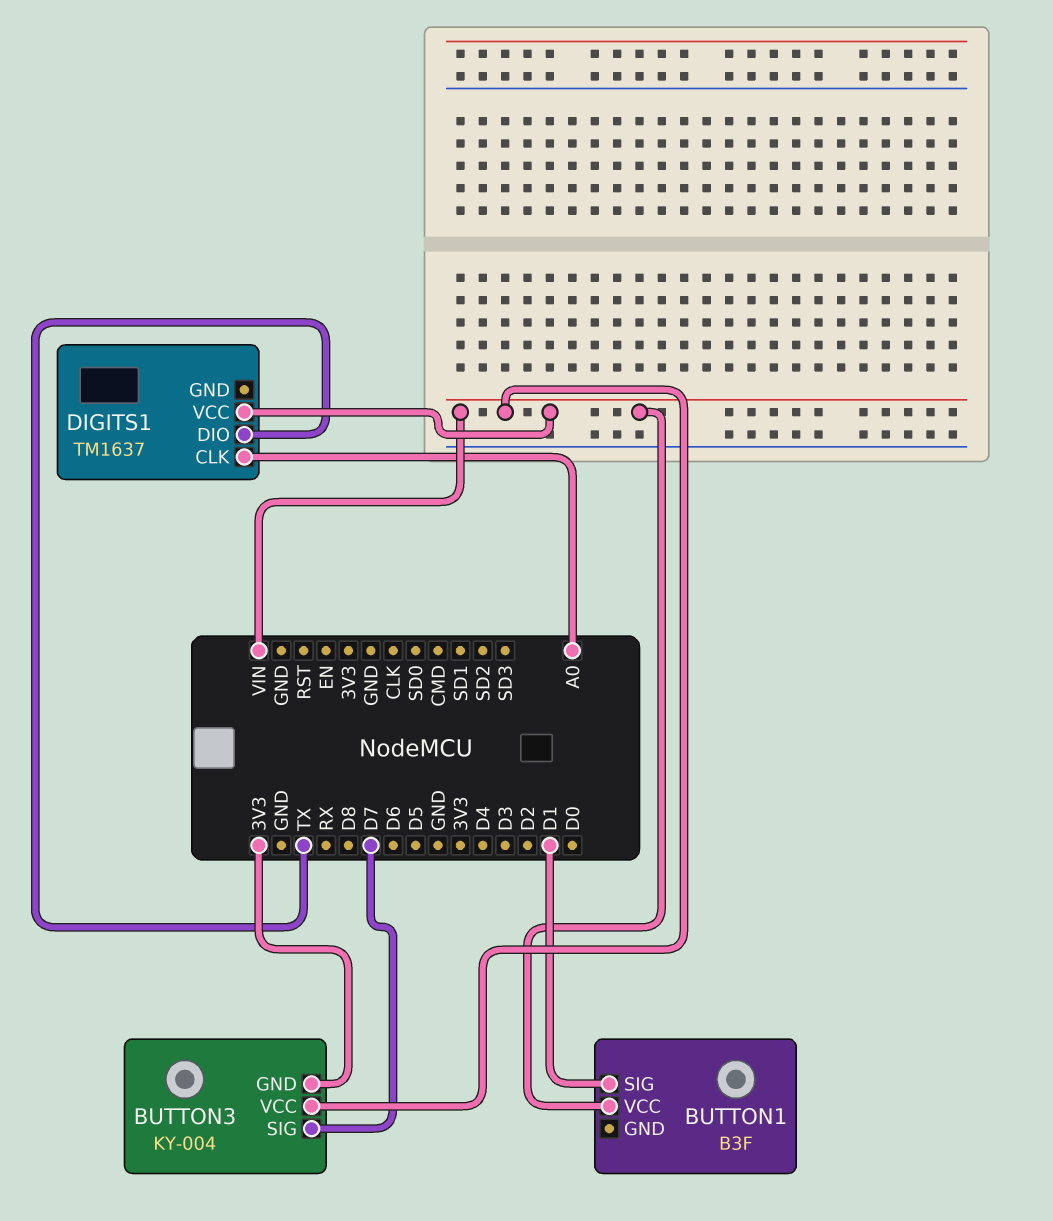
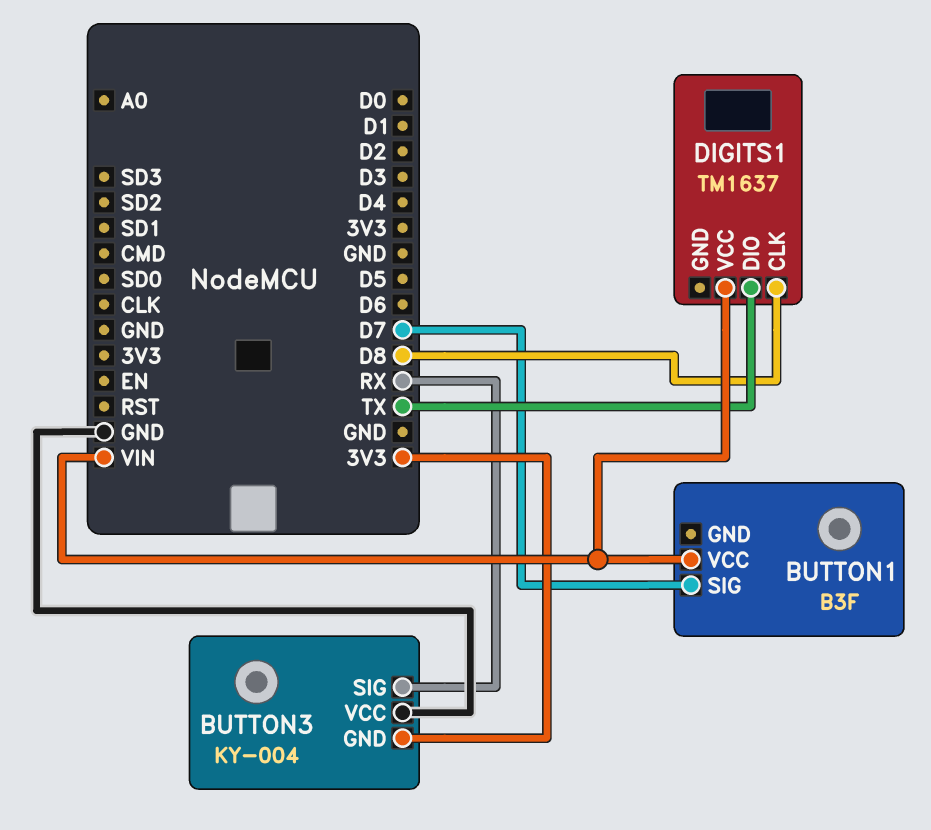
BUTTON1 pin SIG: D1 -> D7
BUTTON3 pin SIG: D7 -> RX
BUTTON3 pin VCC: VIN -> GND
DIGITS1 pin CLK: A0 -> D8

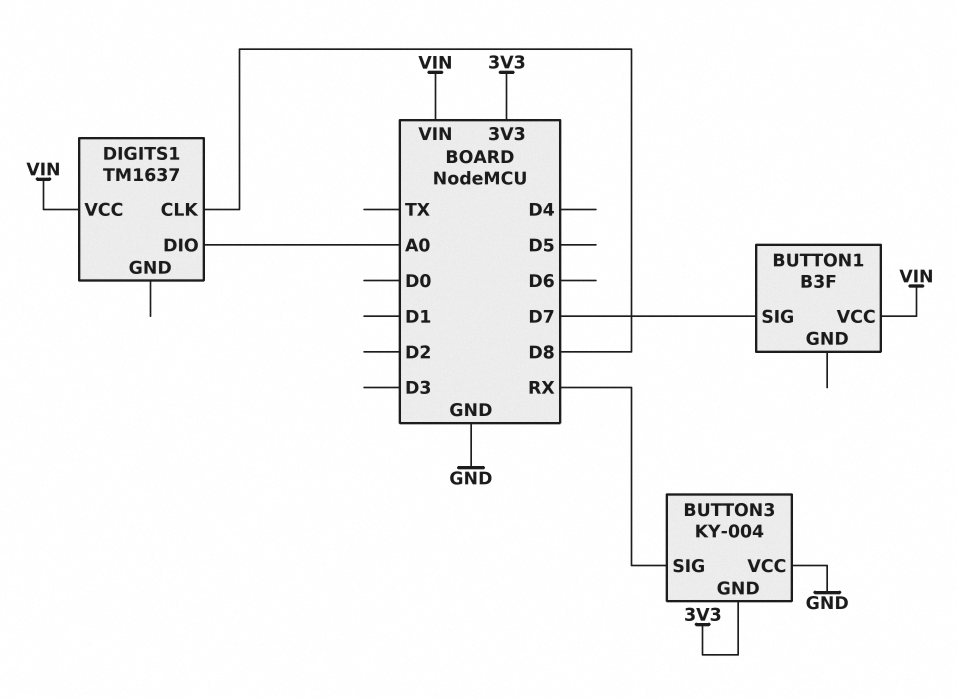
DIGITS1 pin DIO: TX -> A0

